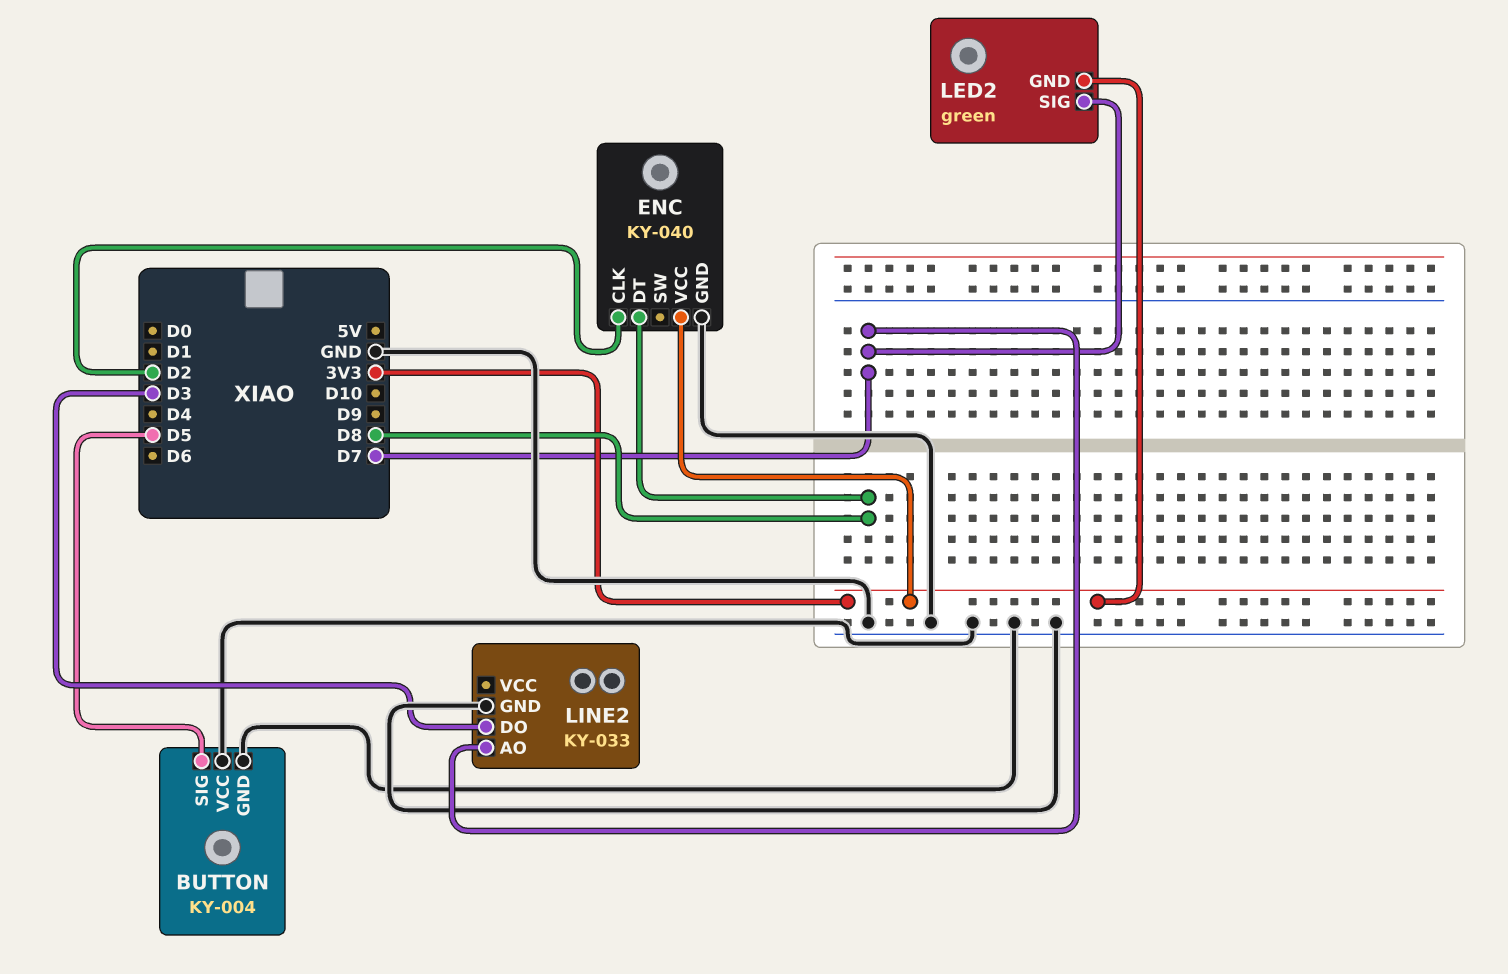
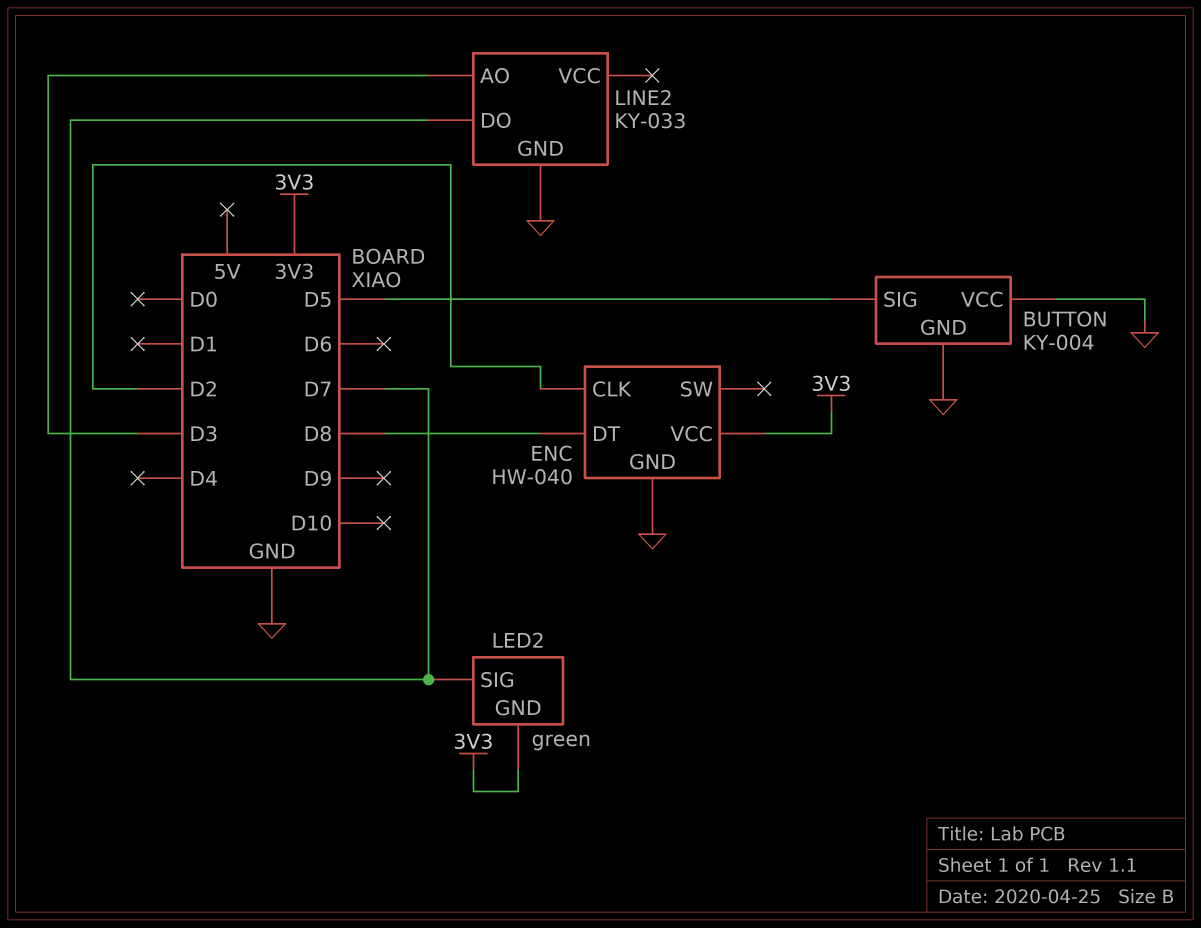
ENC: KY-040 -> HW-040
LINE2 pin AO: D7 -> D3
LINE2 pin DO: D3 -> D7

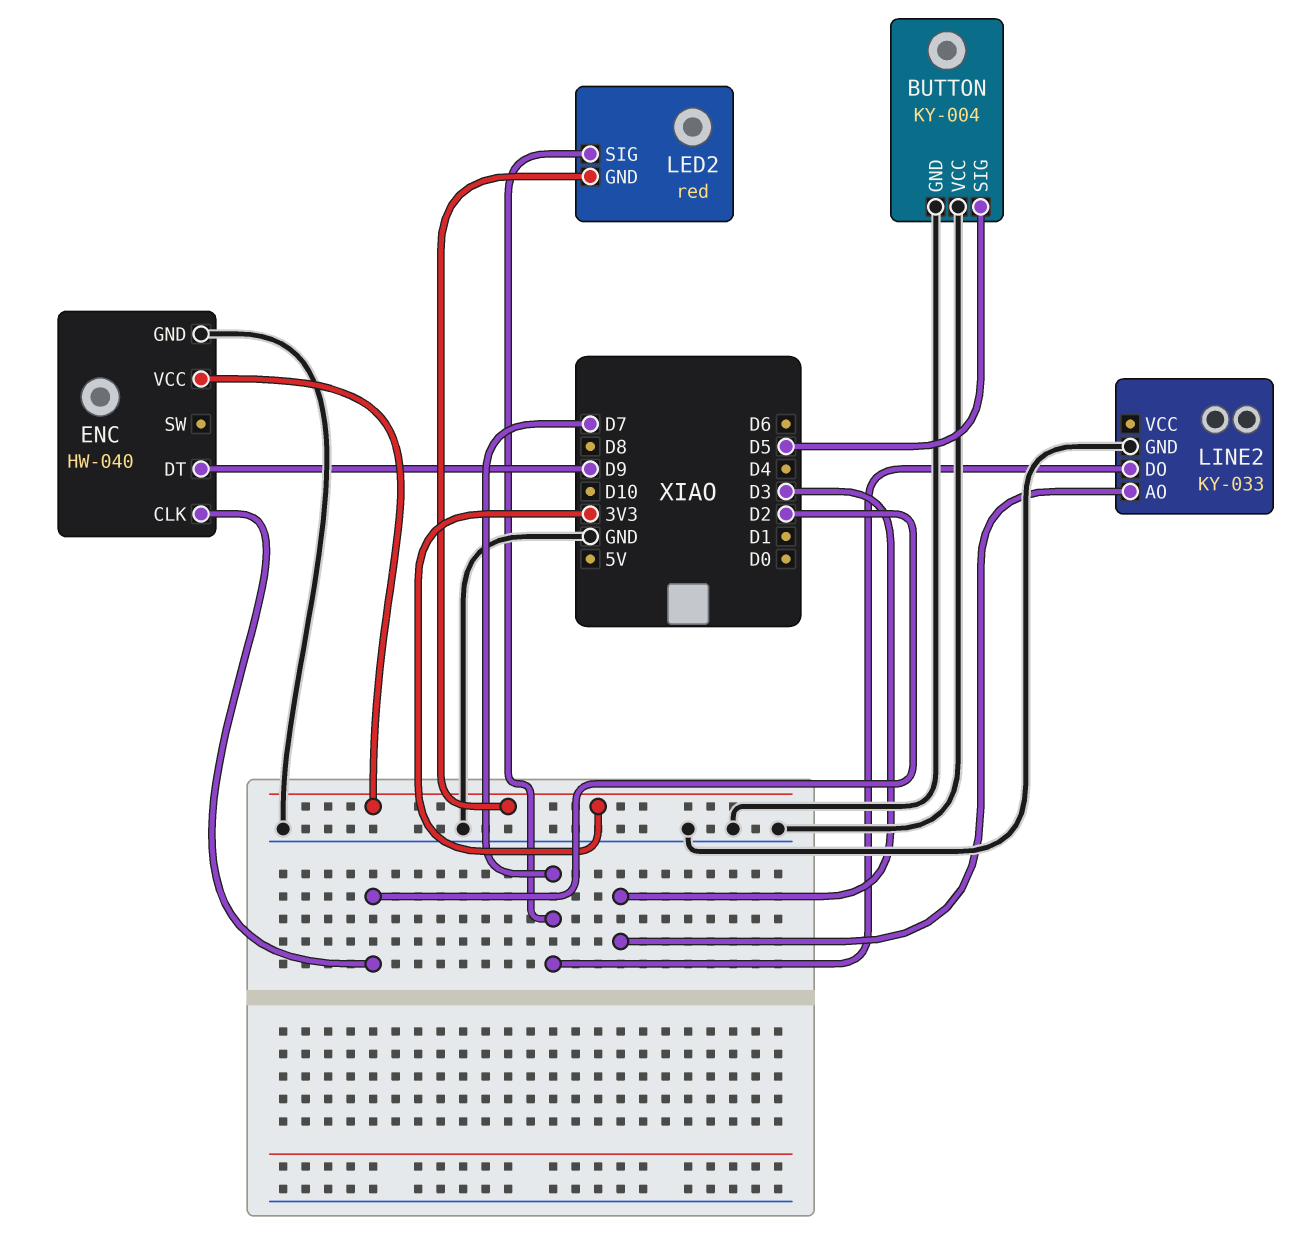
ENC pin DT: D8 -> D9
LED2: green -> red

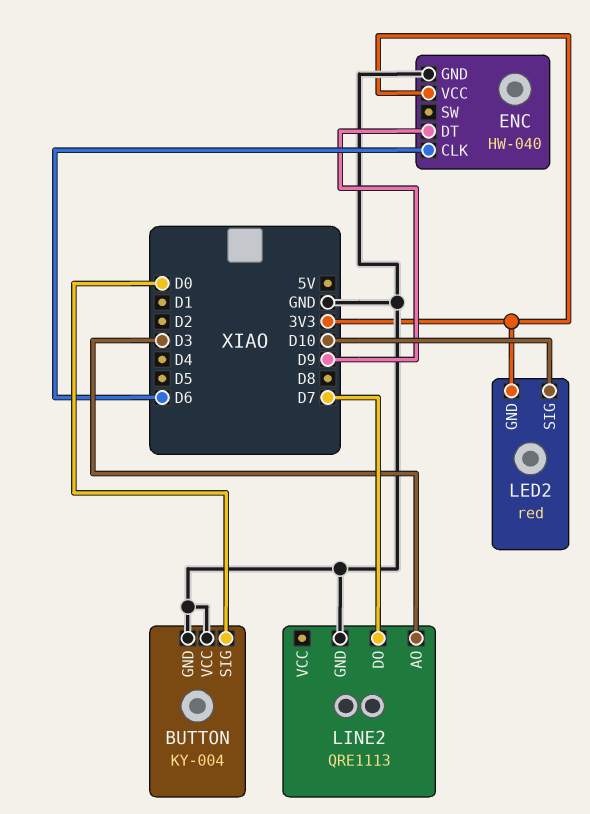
BUTTON pin SIG: D5 -> D0
ENC pin CLK: D2 -> D6
LED2 pin SIG: D7 -> D10
LINE2: KY-033 -> QRE1113

